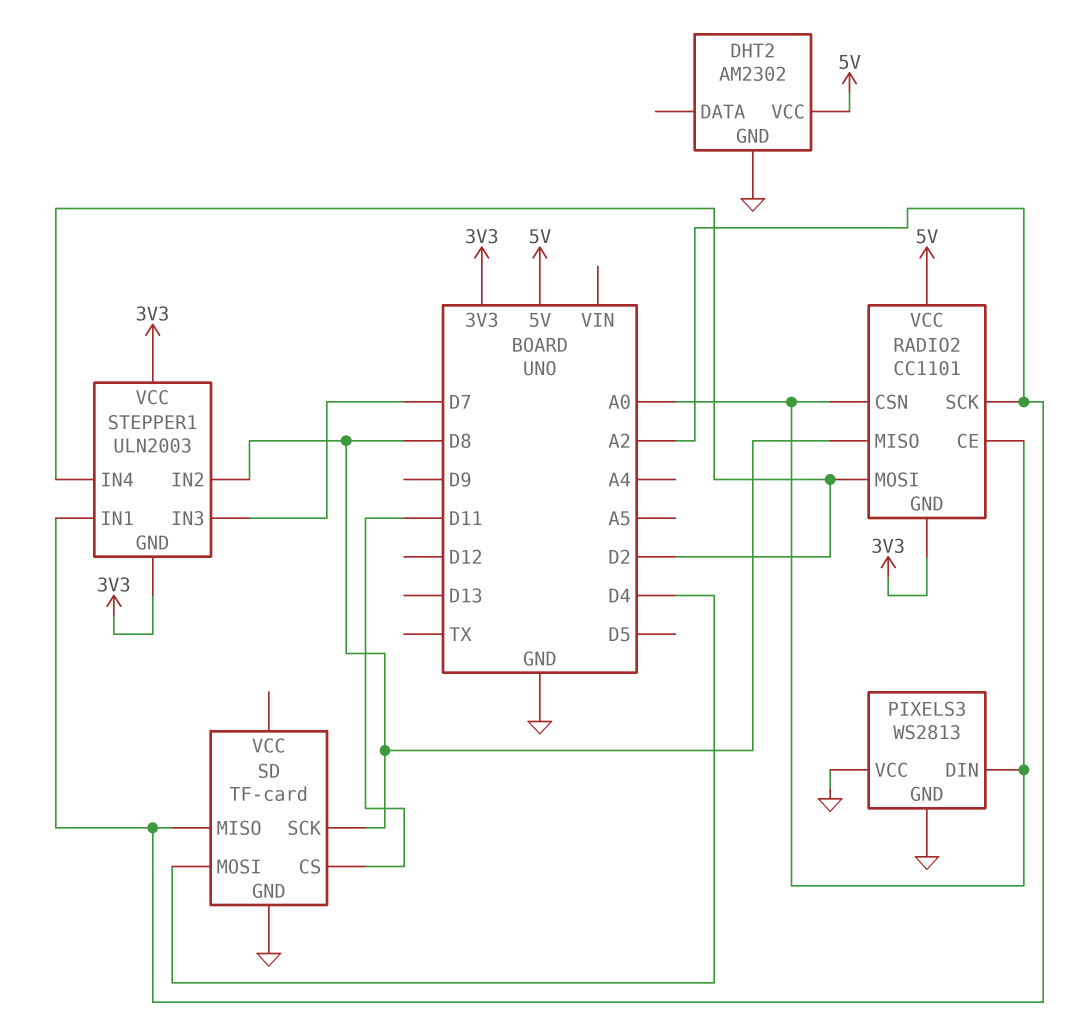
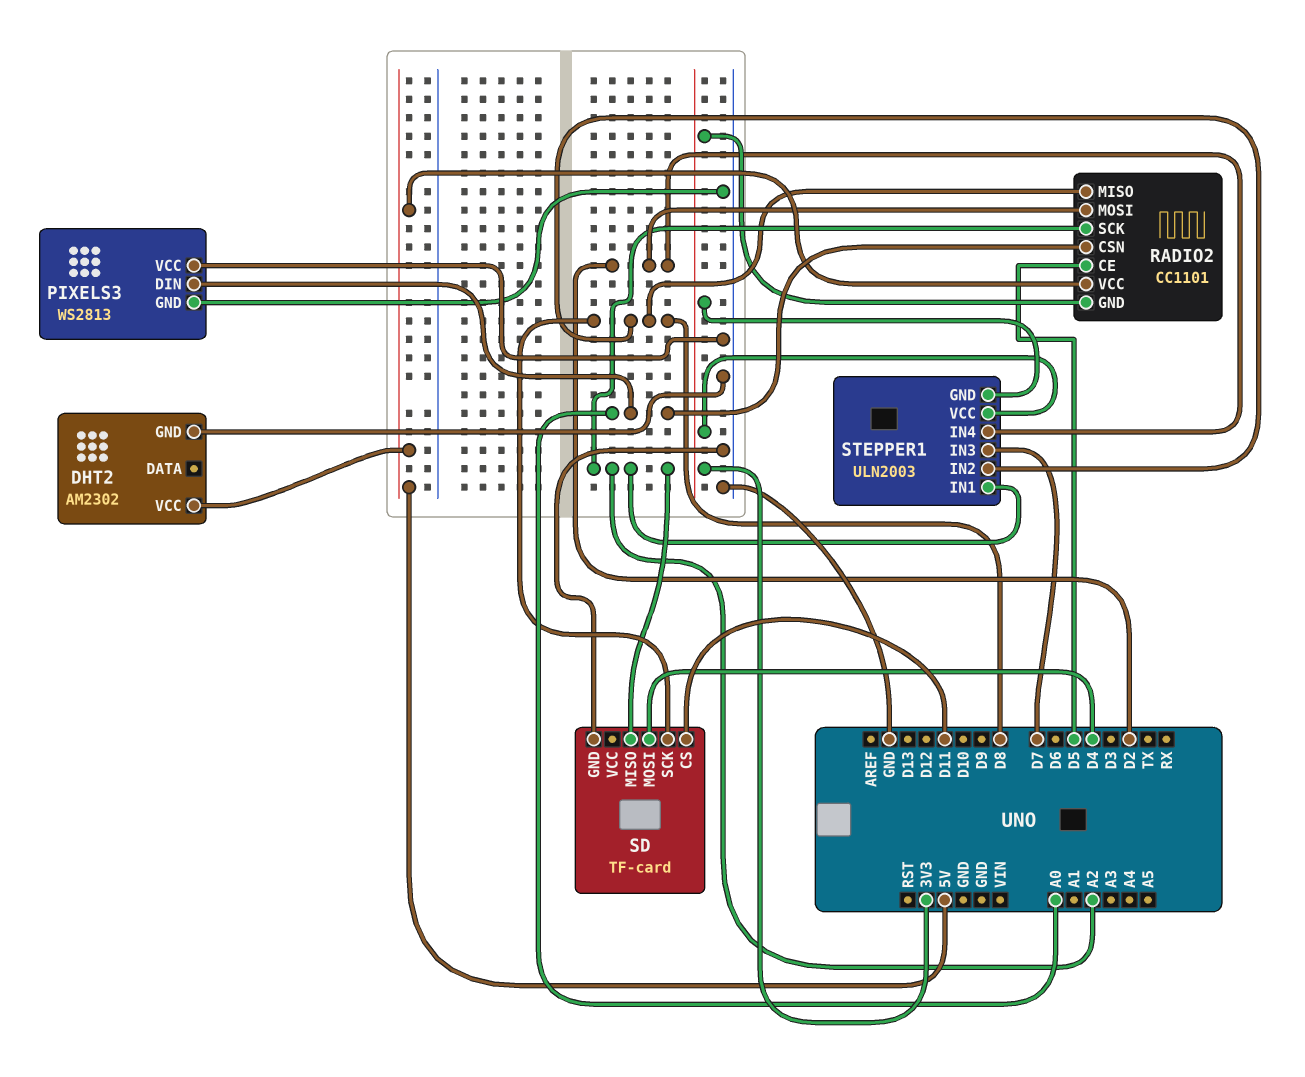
RADIO2 pin CE: A0 -> D5

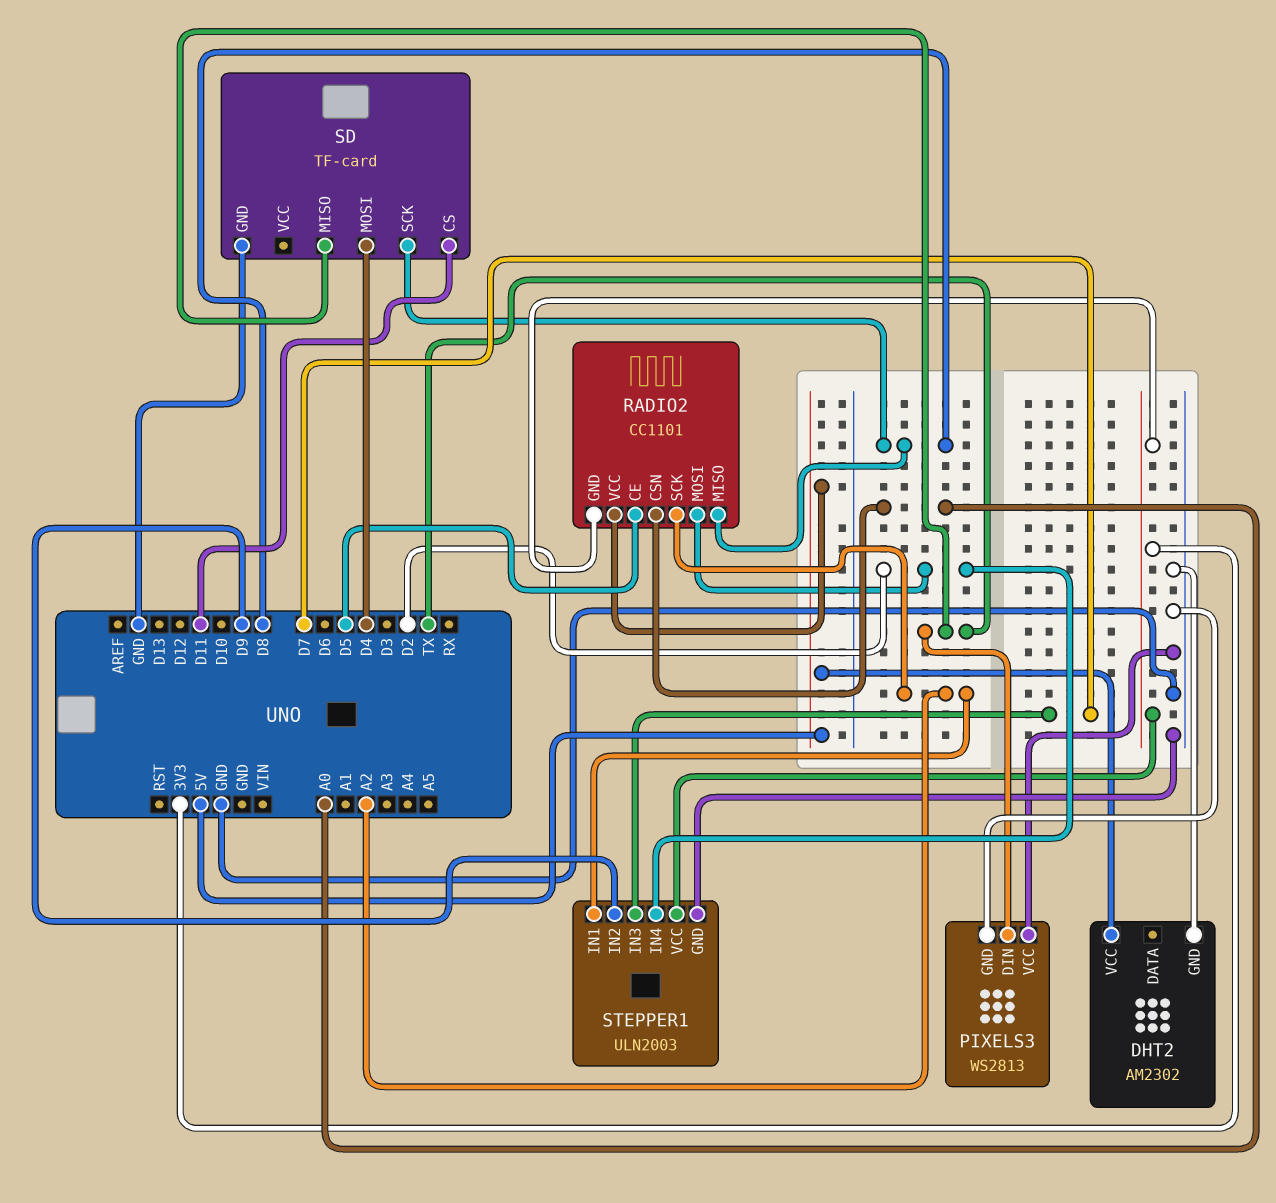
PIXELS3 pin DIN: A0 -> TX
SD pin MISO: A2 -> TX
STEPPER1 pin GND: 3V3 -> GND
STEPPER1 pin IN2: D8 -> D9

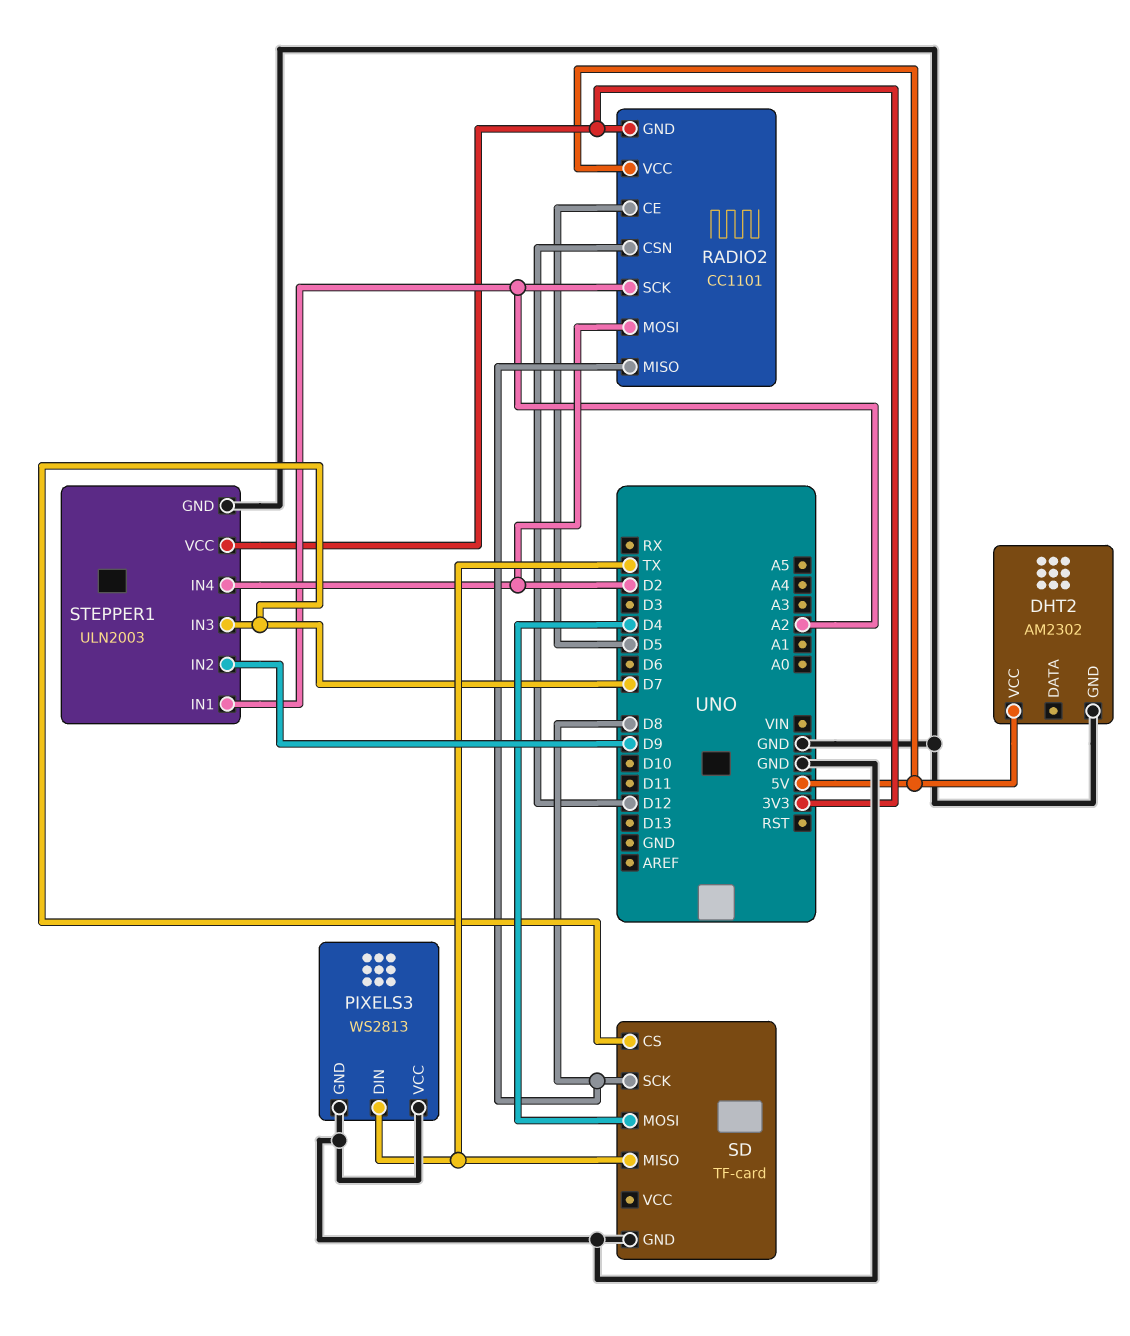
RADIO2 pin CSN: A0 -> D12
SD pin CS: D11 -> D7

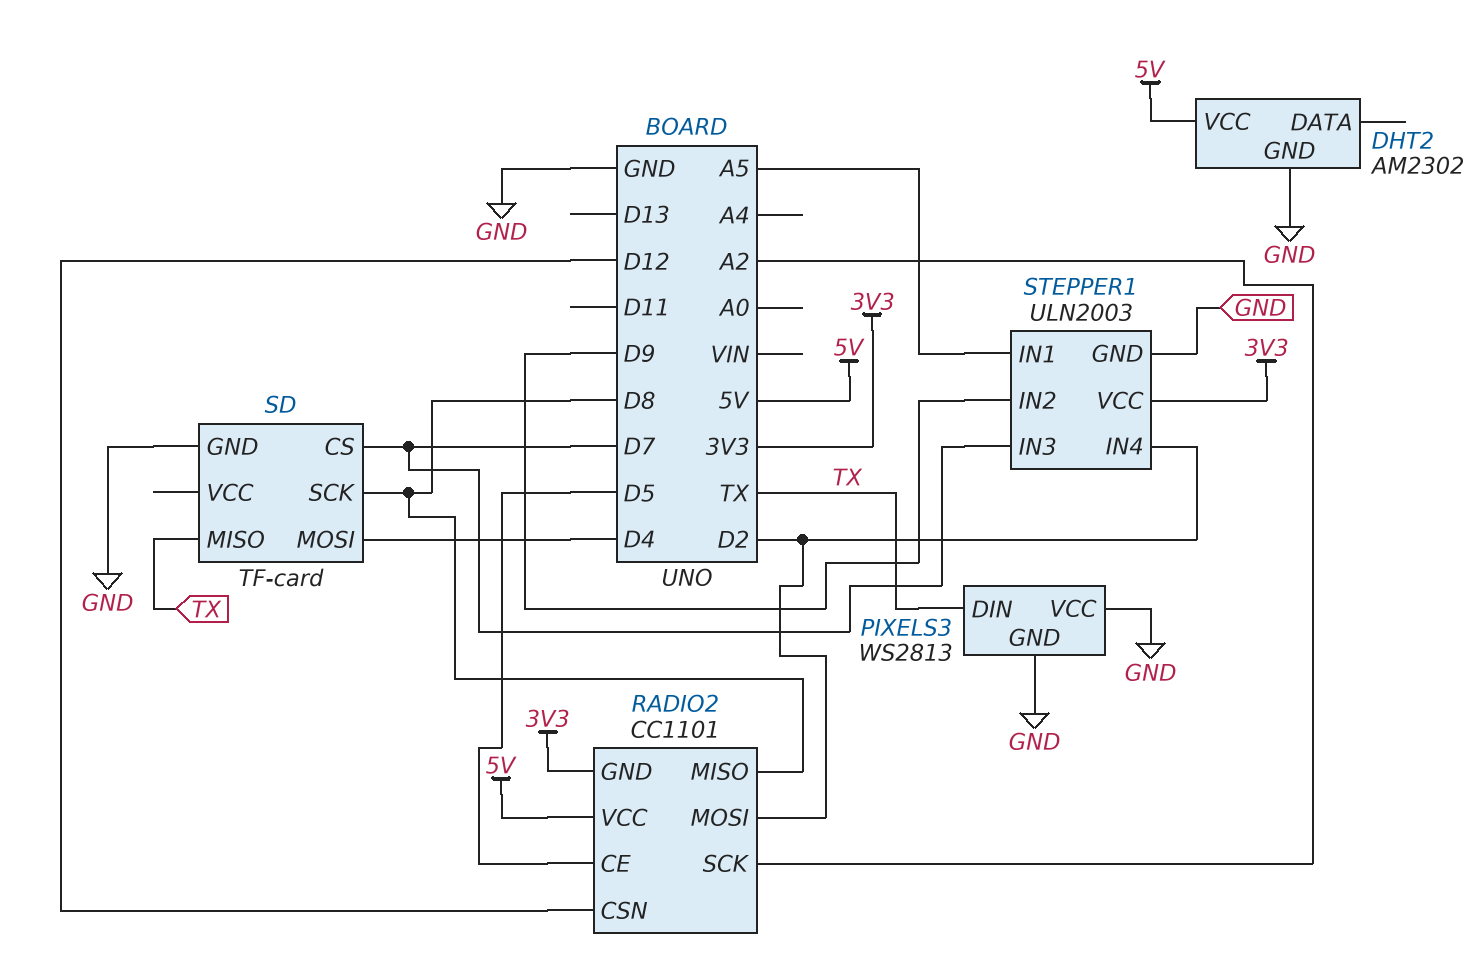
STEPPER1 pin IN1: A2 -> A5

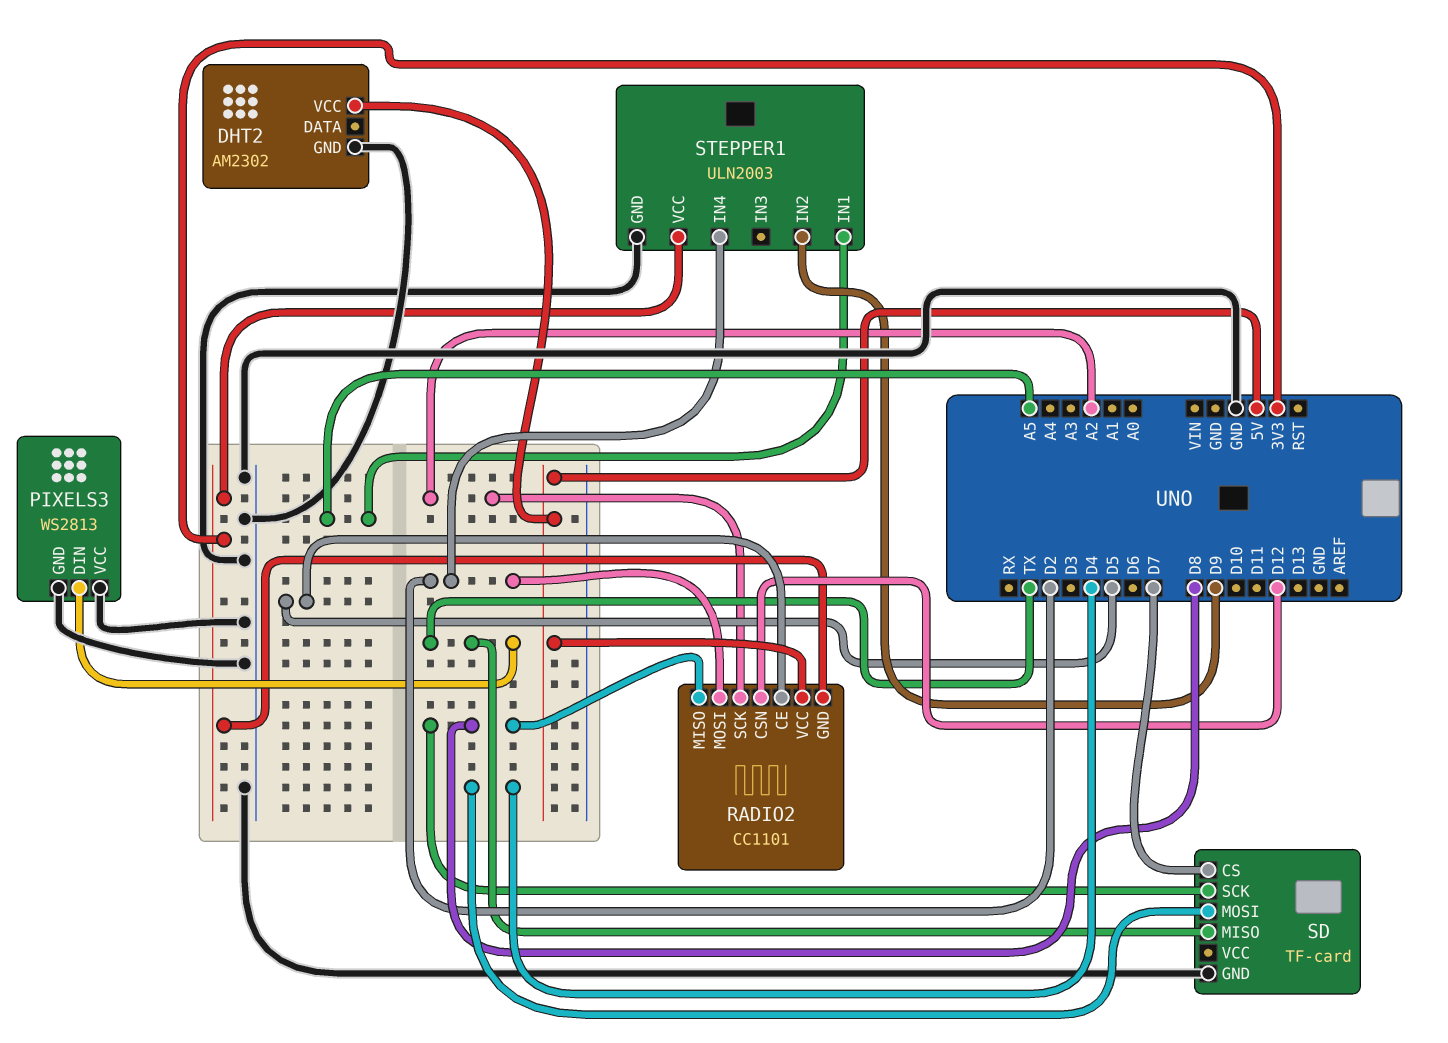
STEPPER1 pin IN3: D7 -> none

